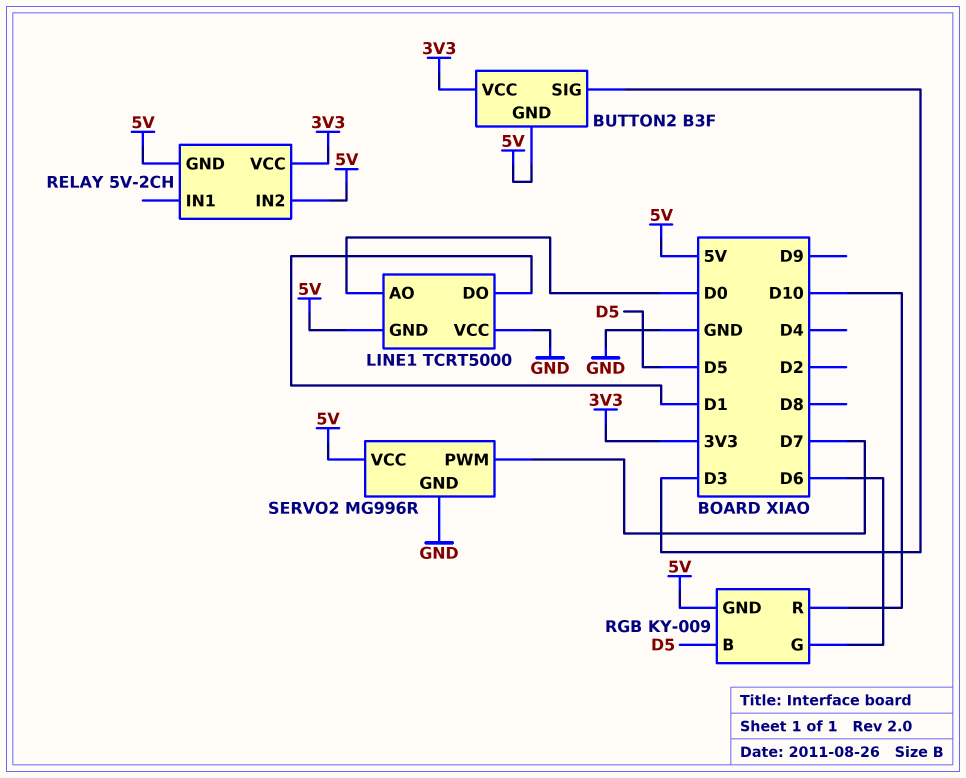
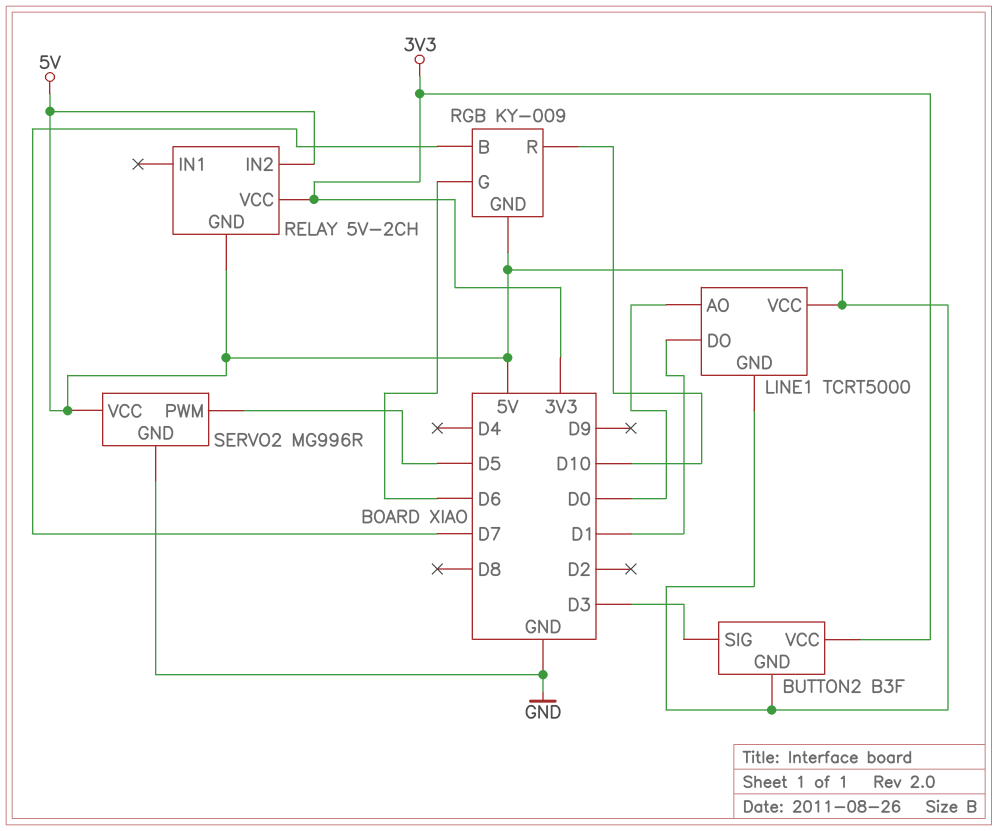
LINE1 pin VCC: GND -> 5V
RGB pin B: D5 -> D7
SERVO2 pin PWM: D7 -> D5

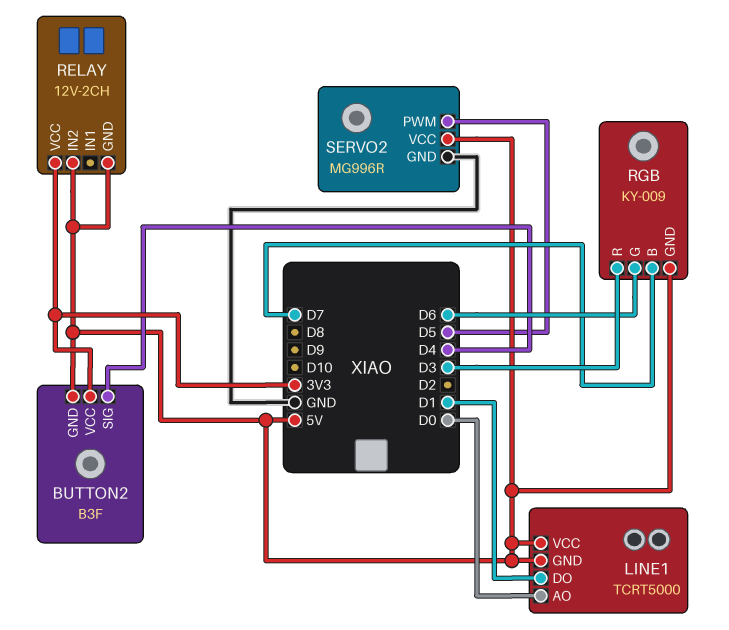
BUTTON2 pin SIG: D3 -> D4
RELAY: 5V-2CH -> 12V-2CH
RGB pin R: D10 -> D3

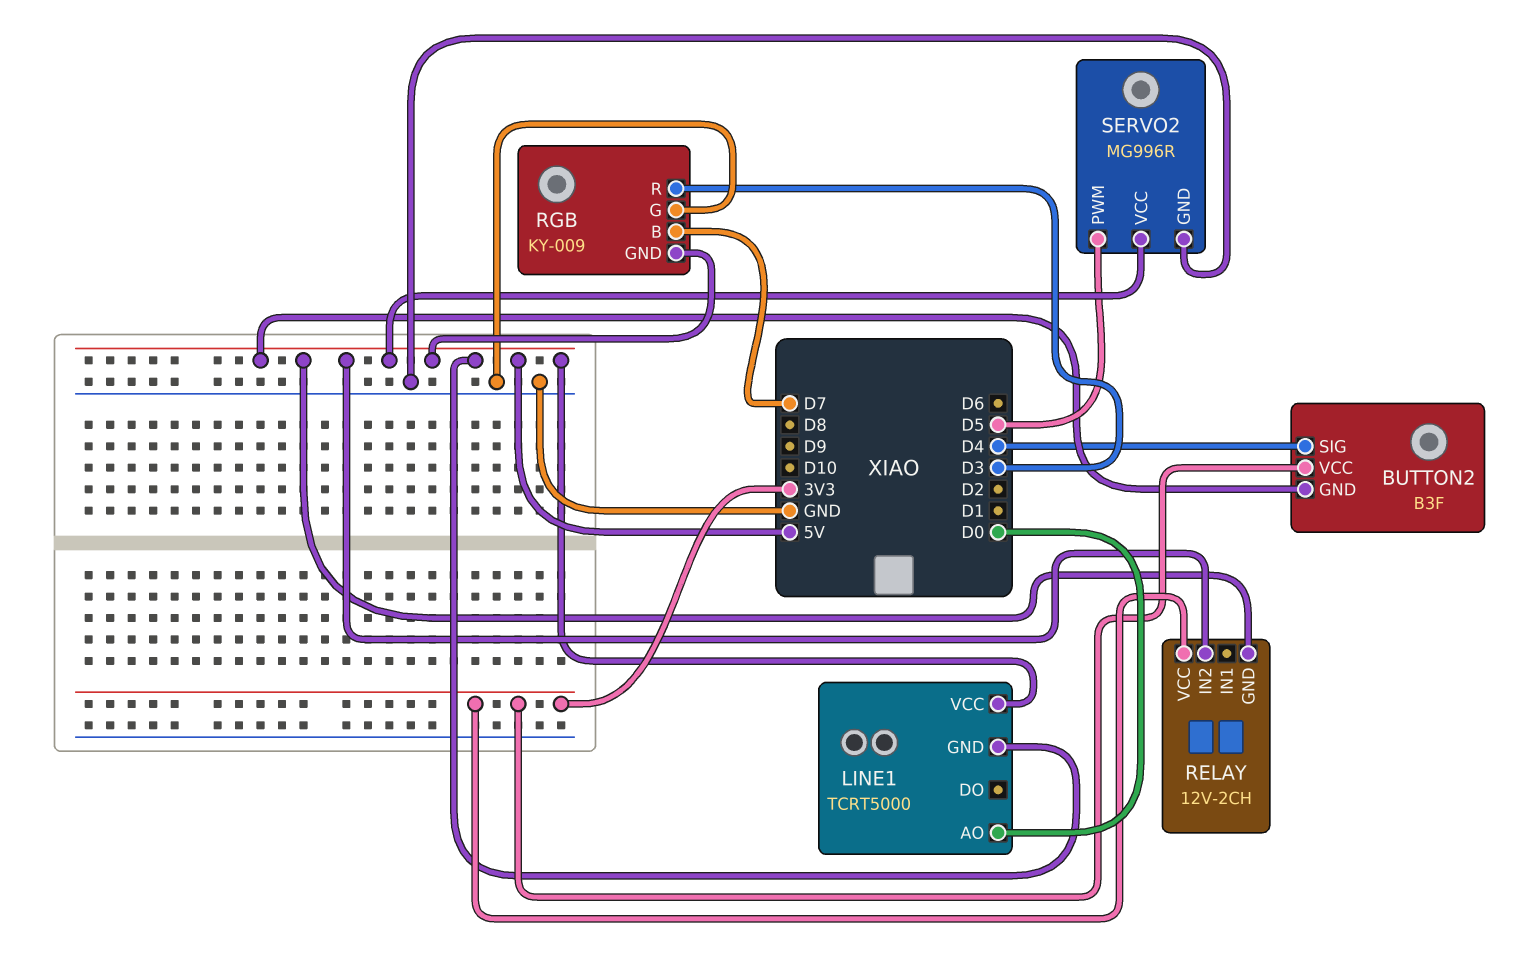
LINE1 pin DO: D1 -> none
RGB pin G: D6 -> GND

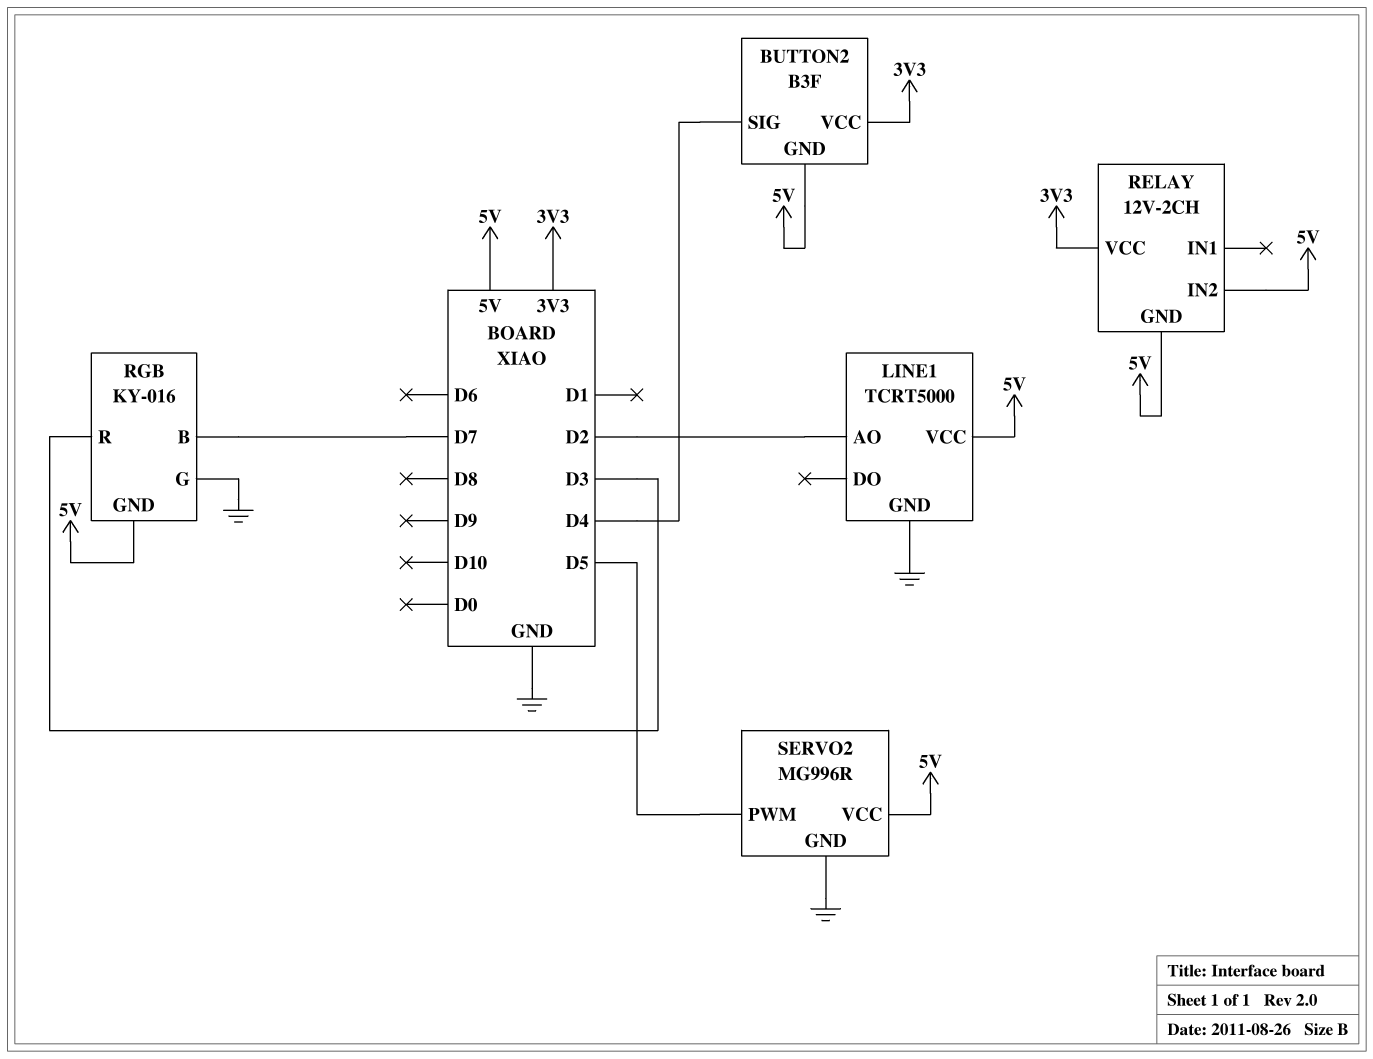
LINE1 pin AO: D0 -> D2
LINE1 pin GND: 5V -> GND
RGB: KY-009 -> KY-016

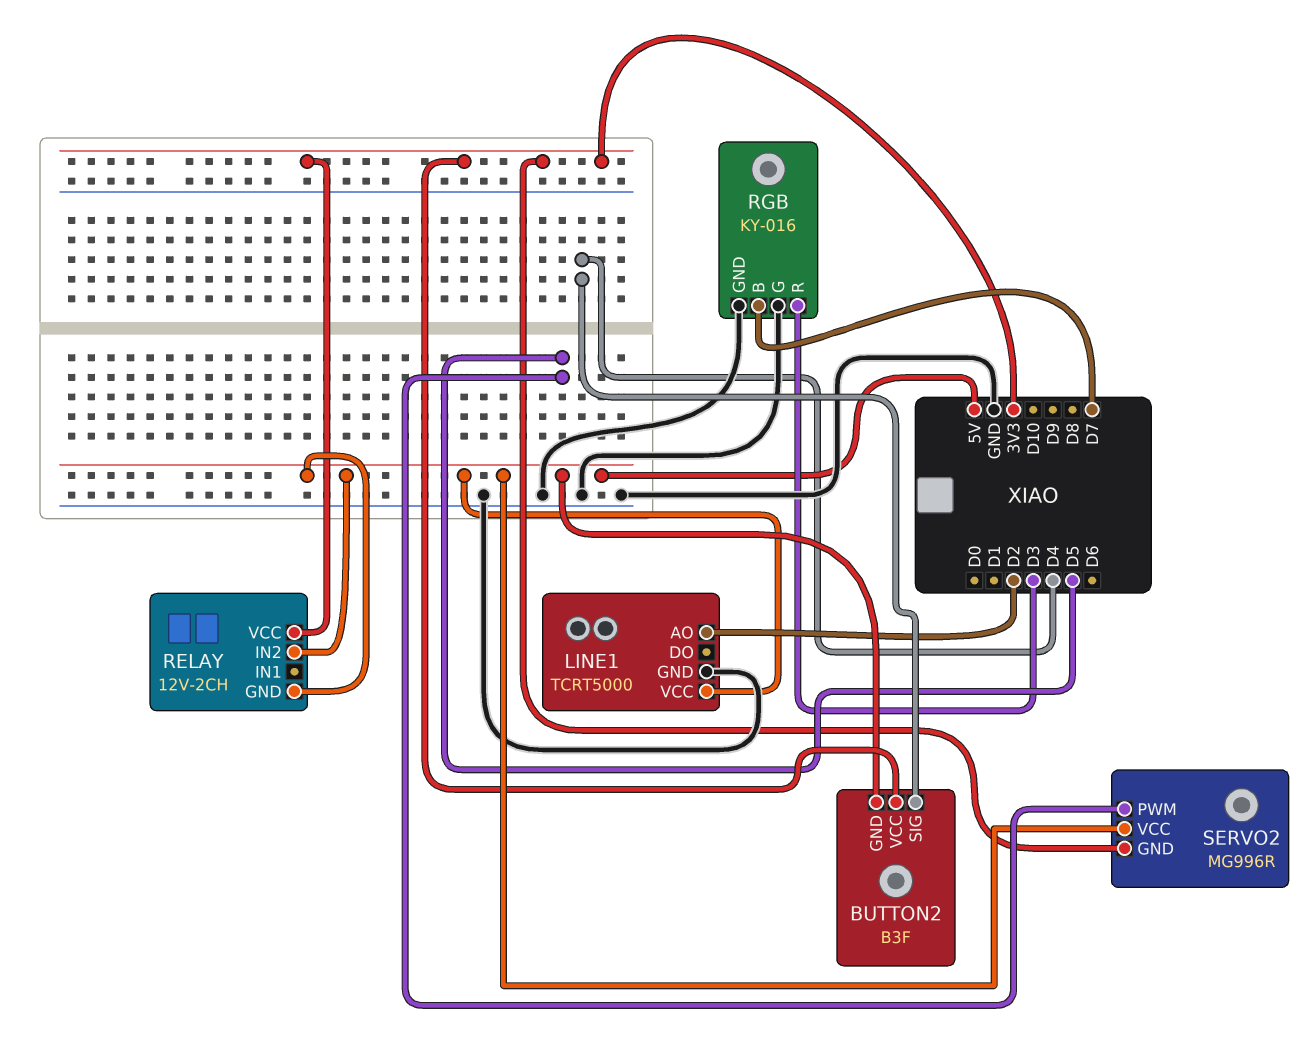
RGB pin GND: 5V -> GND
SERVO2 pin GND: GND -> 3V3

